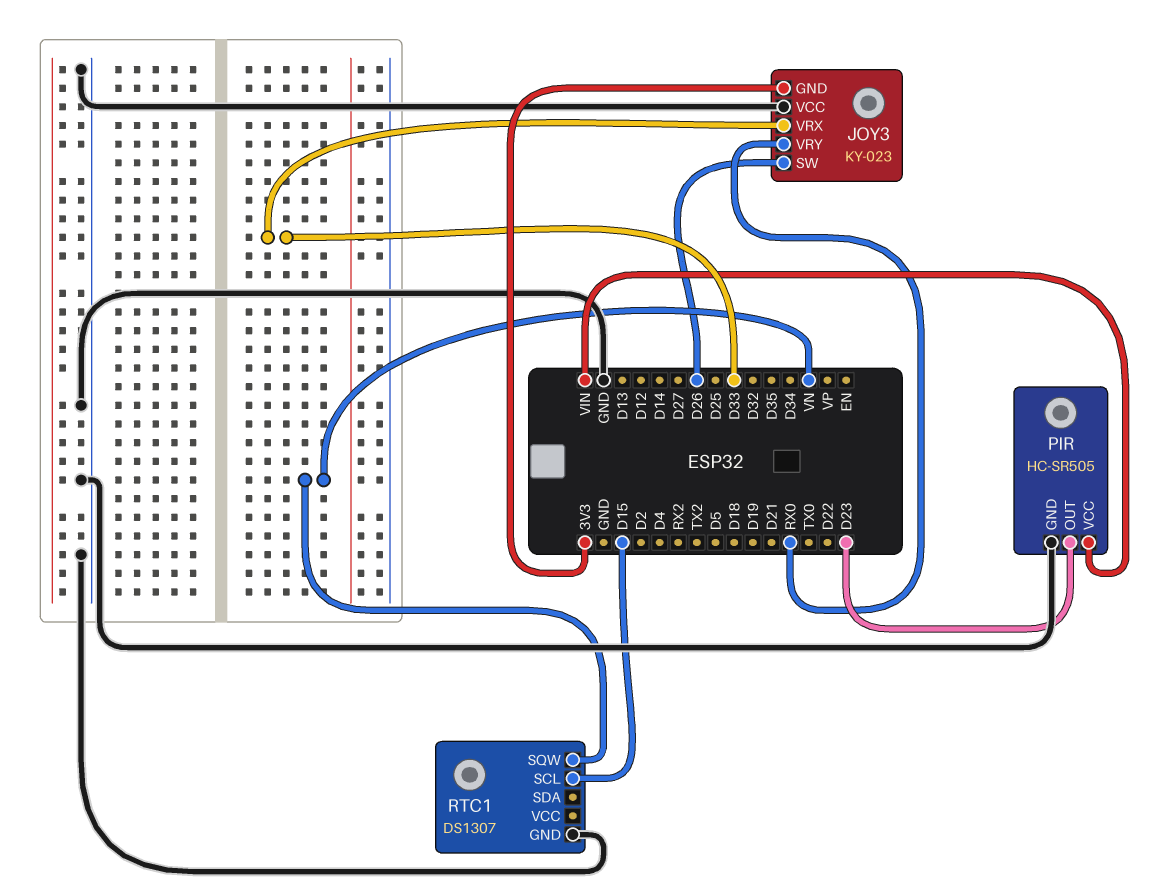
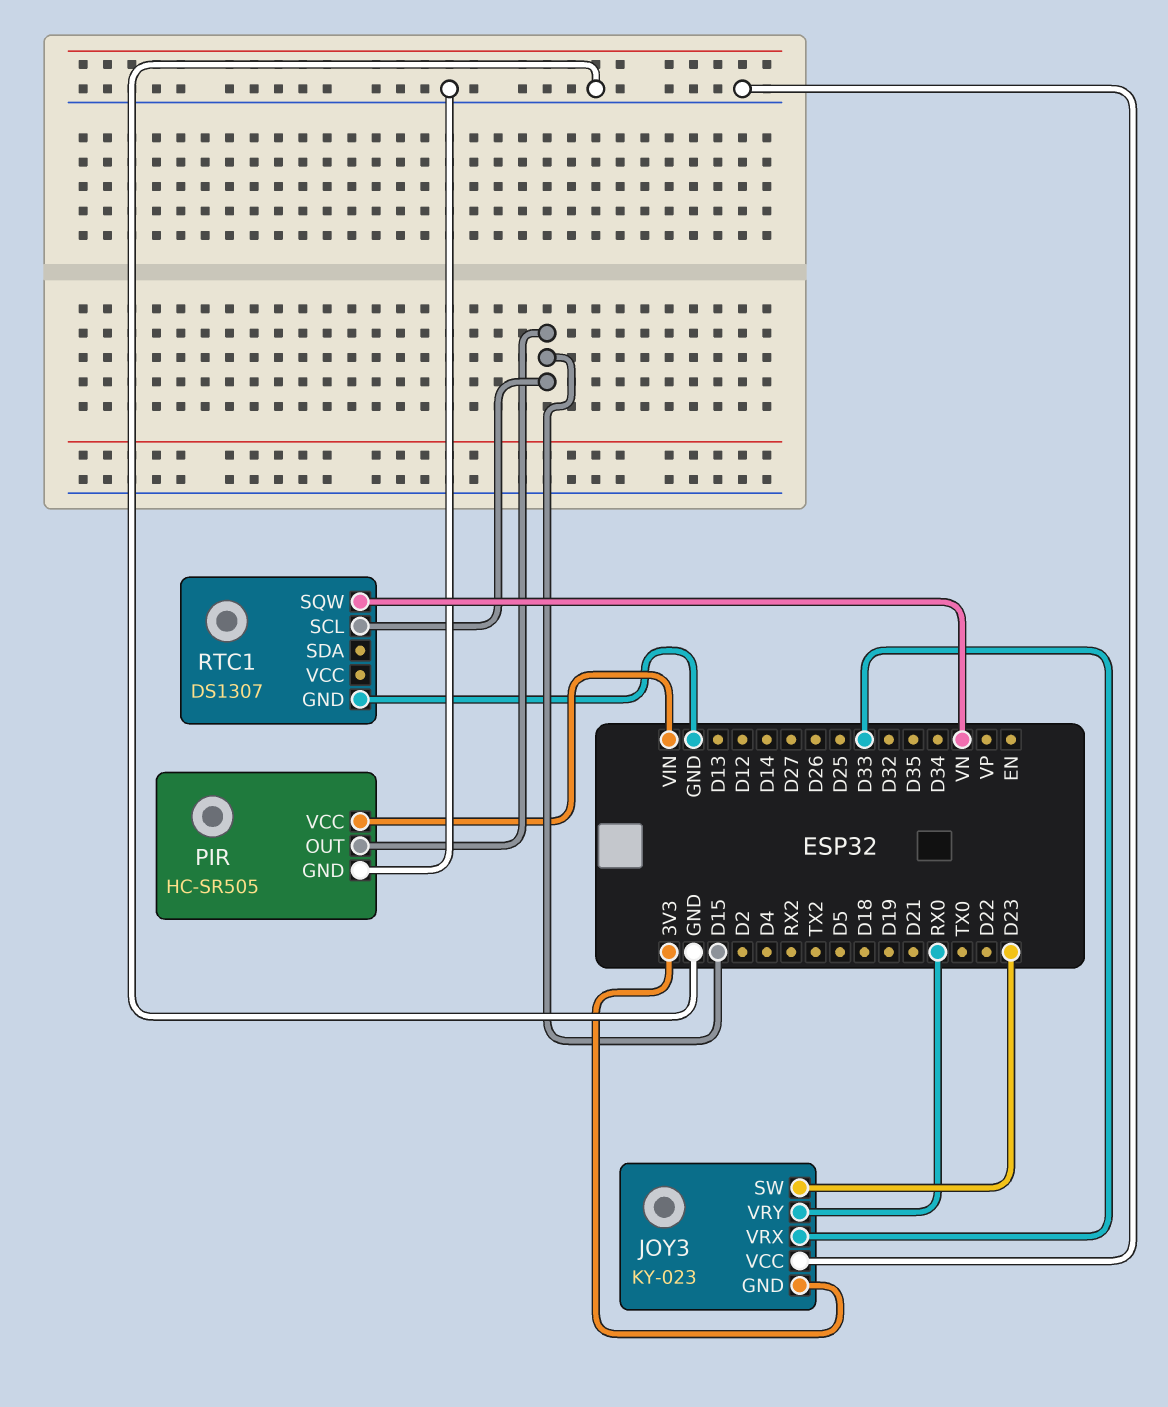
JOY3 pin SW: D26 -> D23
PIR pin OUT: D23 -> D15

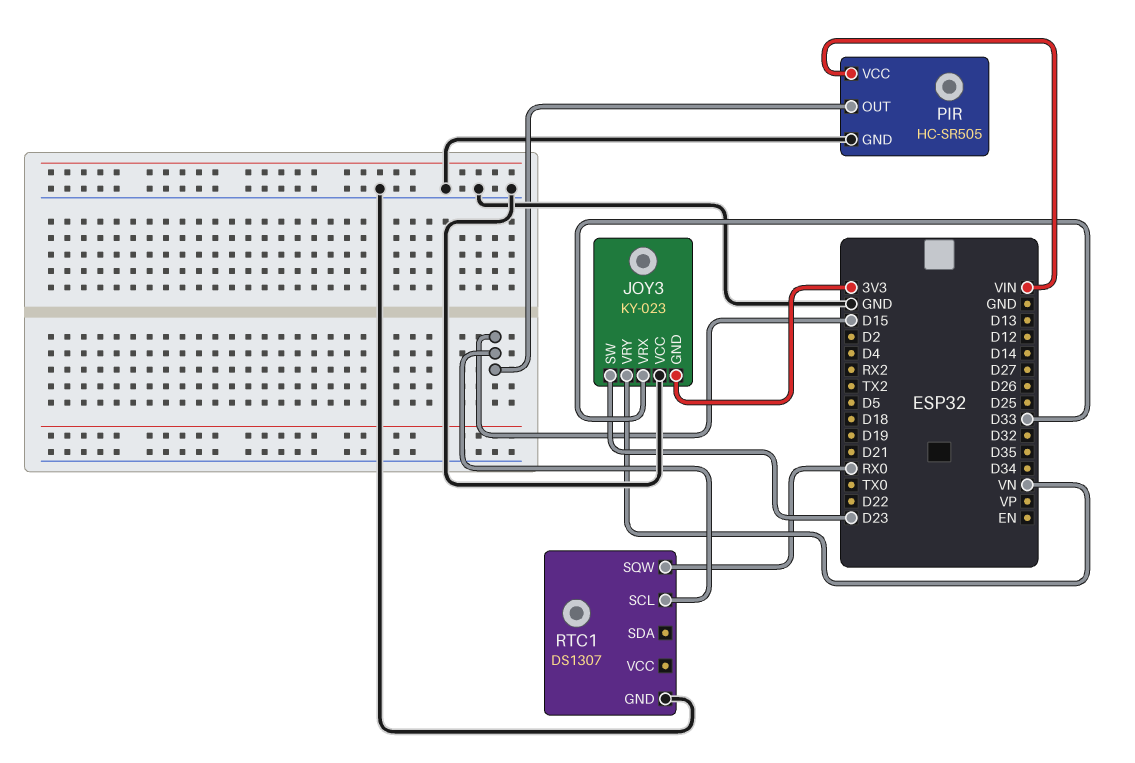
JOY3 pin VRY: RX0 -> VN
RTC1 pin SQW: VN -> RX0

